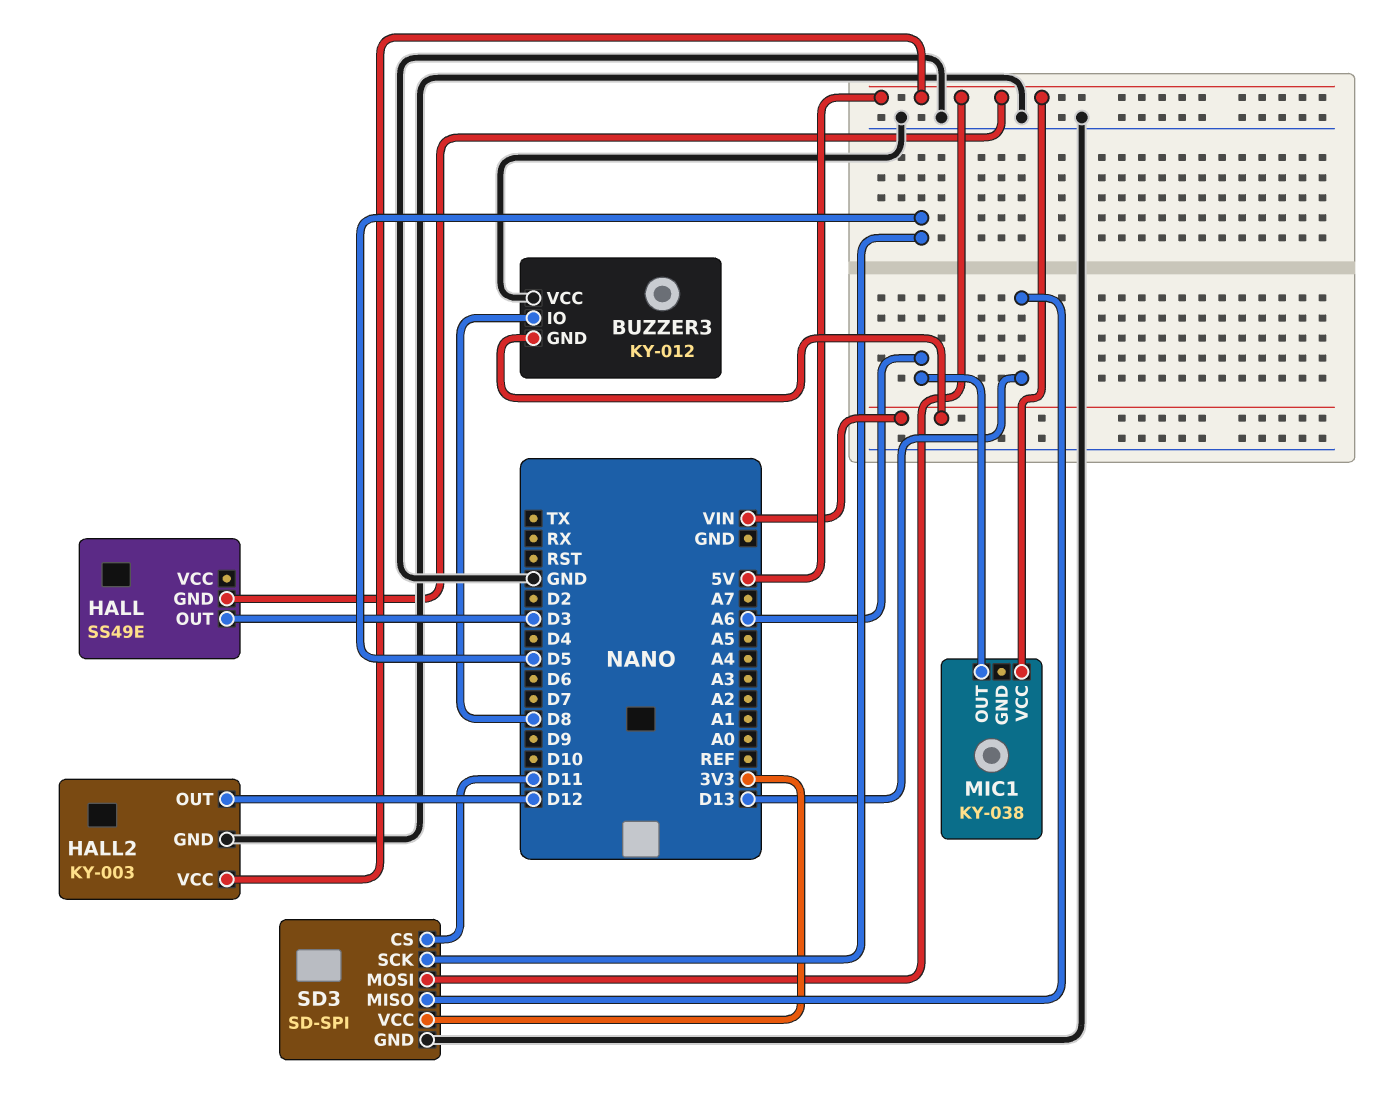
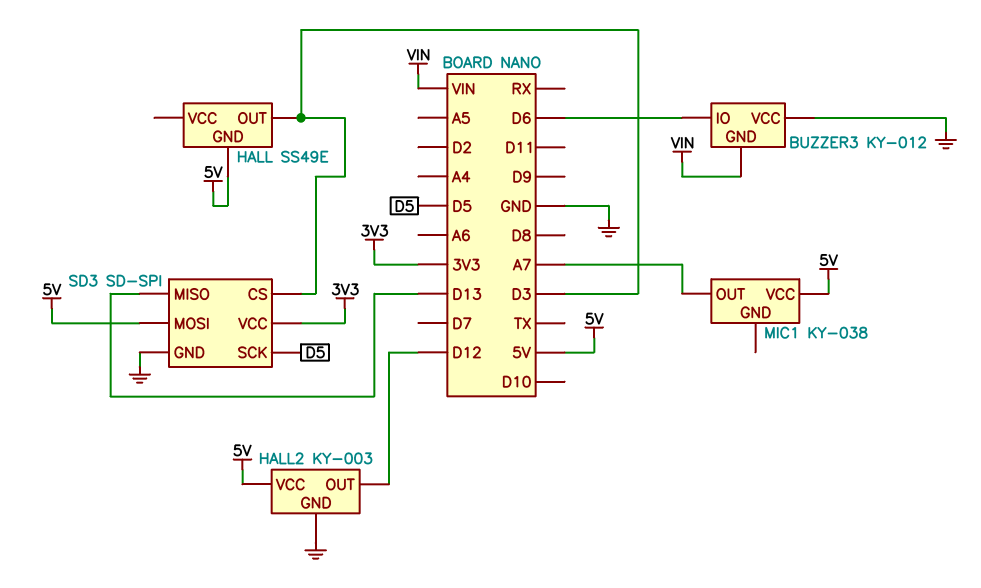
BUZZER3 pin IO: D8 -> D6
MIC1 pin OUT: A6 -> A7
SD3 pin CS: D11 -> D3

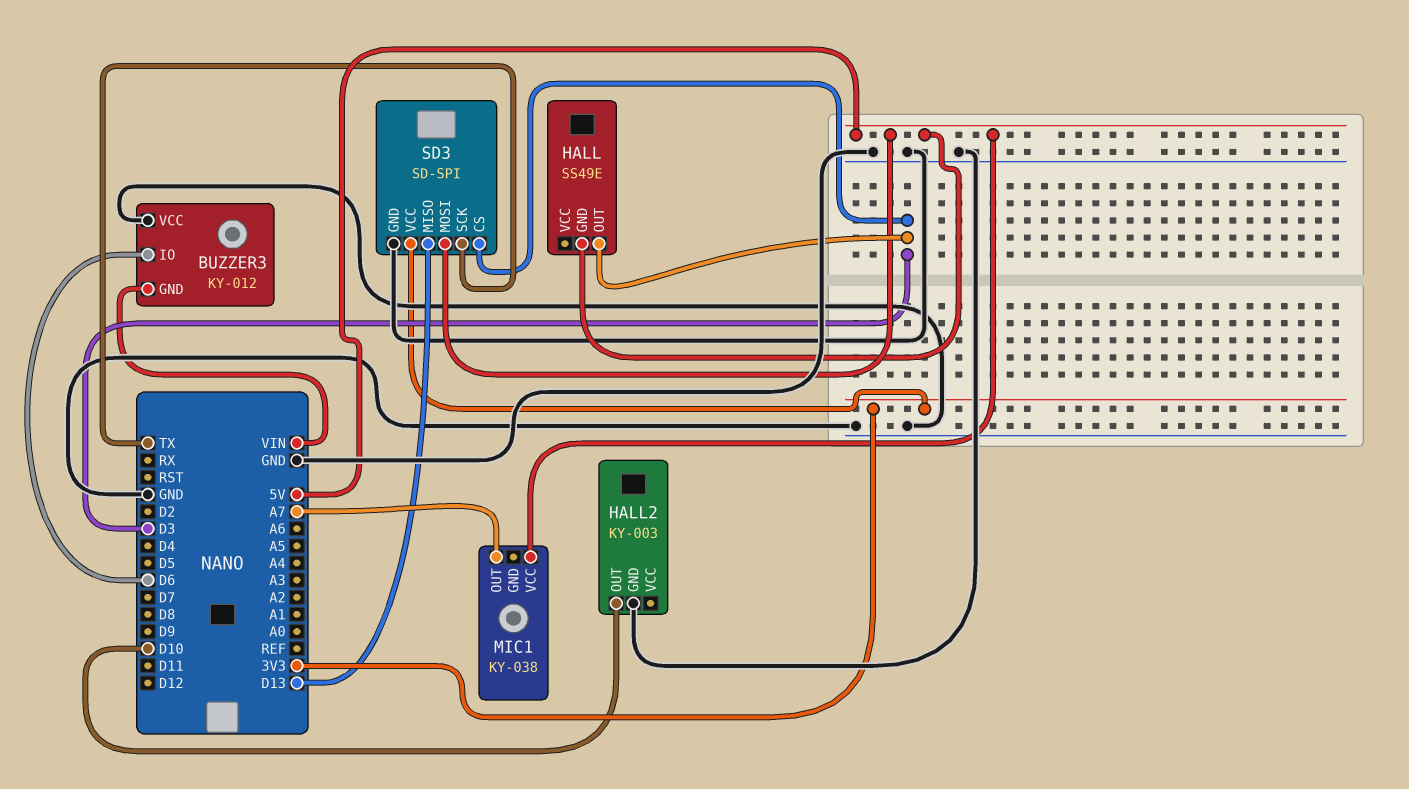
HALL2 pin OUT: D12 -> D10
HALL2 pin VCC: 5V -> none
SD3 pin SCK: D5 -> TX

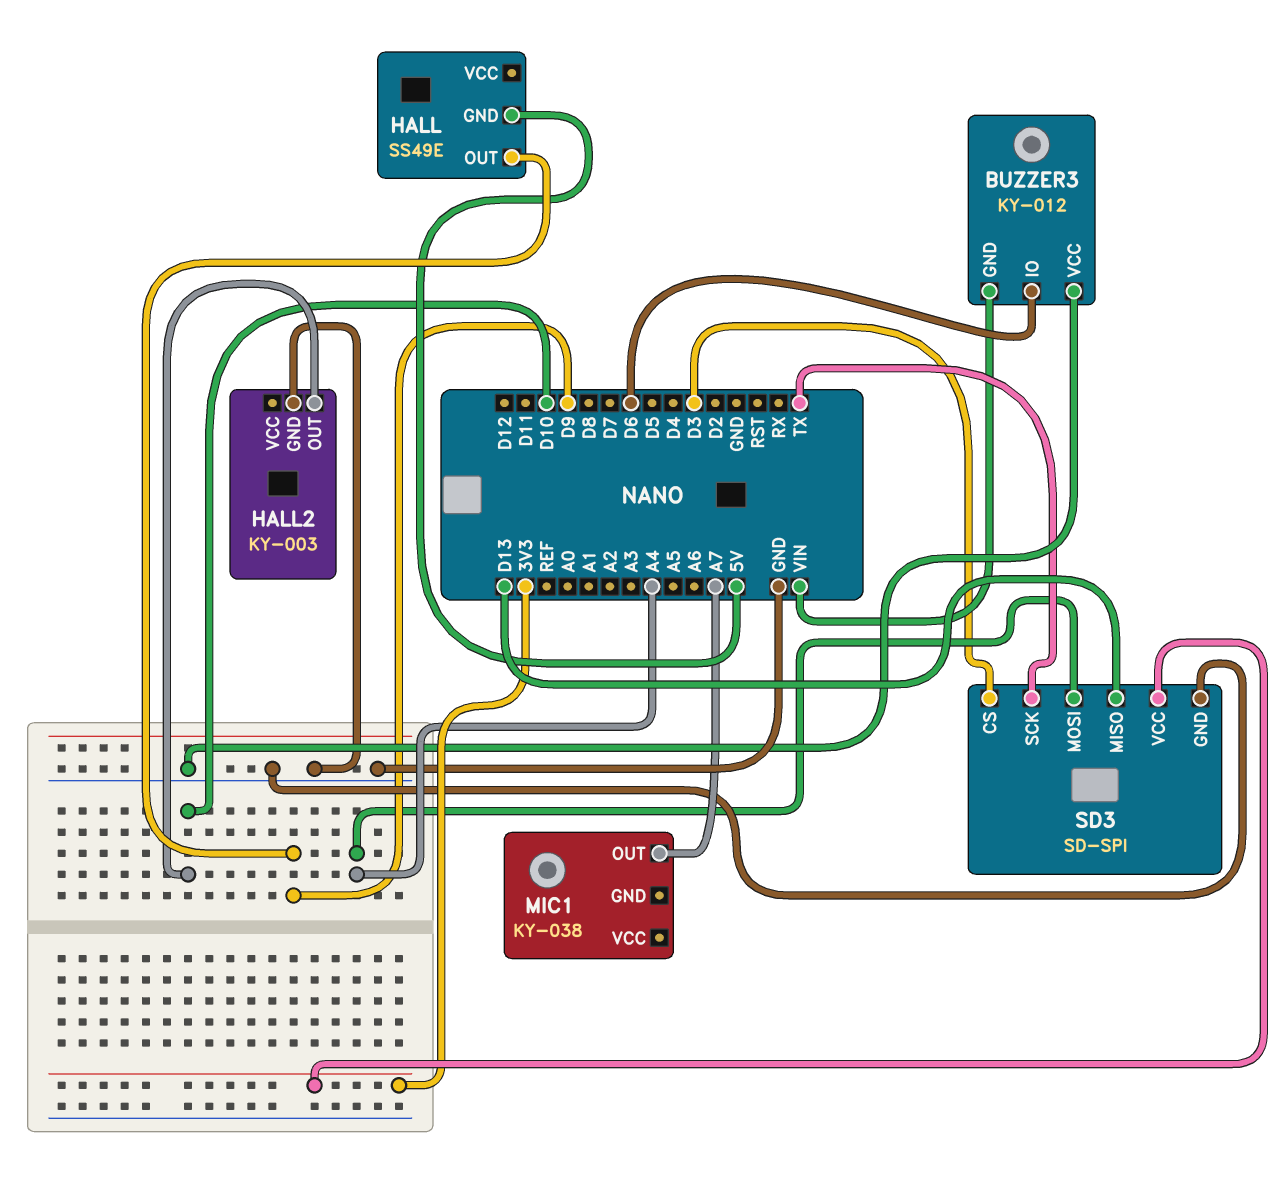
HALL pin OUT: D3 -> D9
MIC1 pin VCC: 5V -> none
SD3 pin MOSI: 5V -> A4

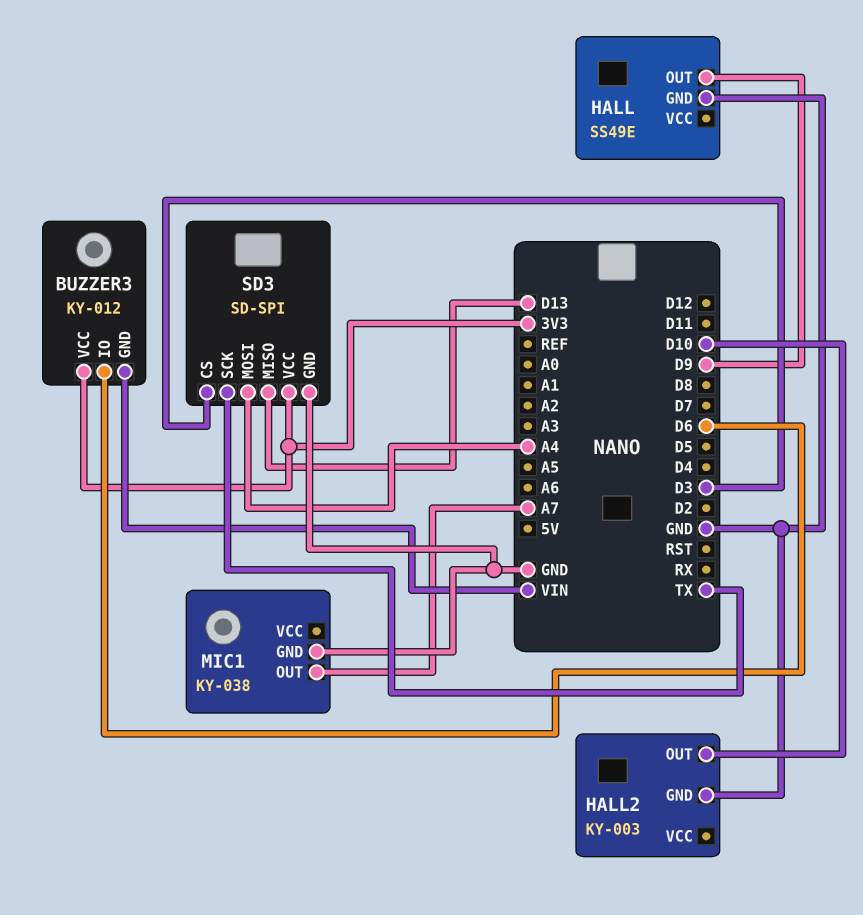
BUZZER3 pin VCC: GND -> 3V3
HALL pin GND: 5V -> GND
MIC1 pin GND: none -> GND

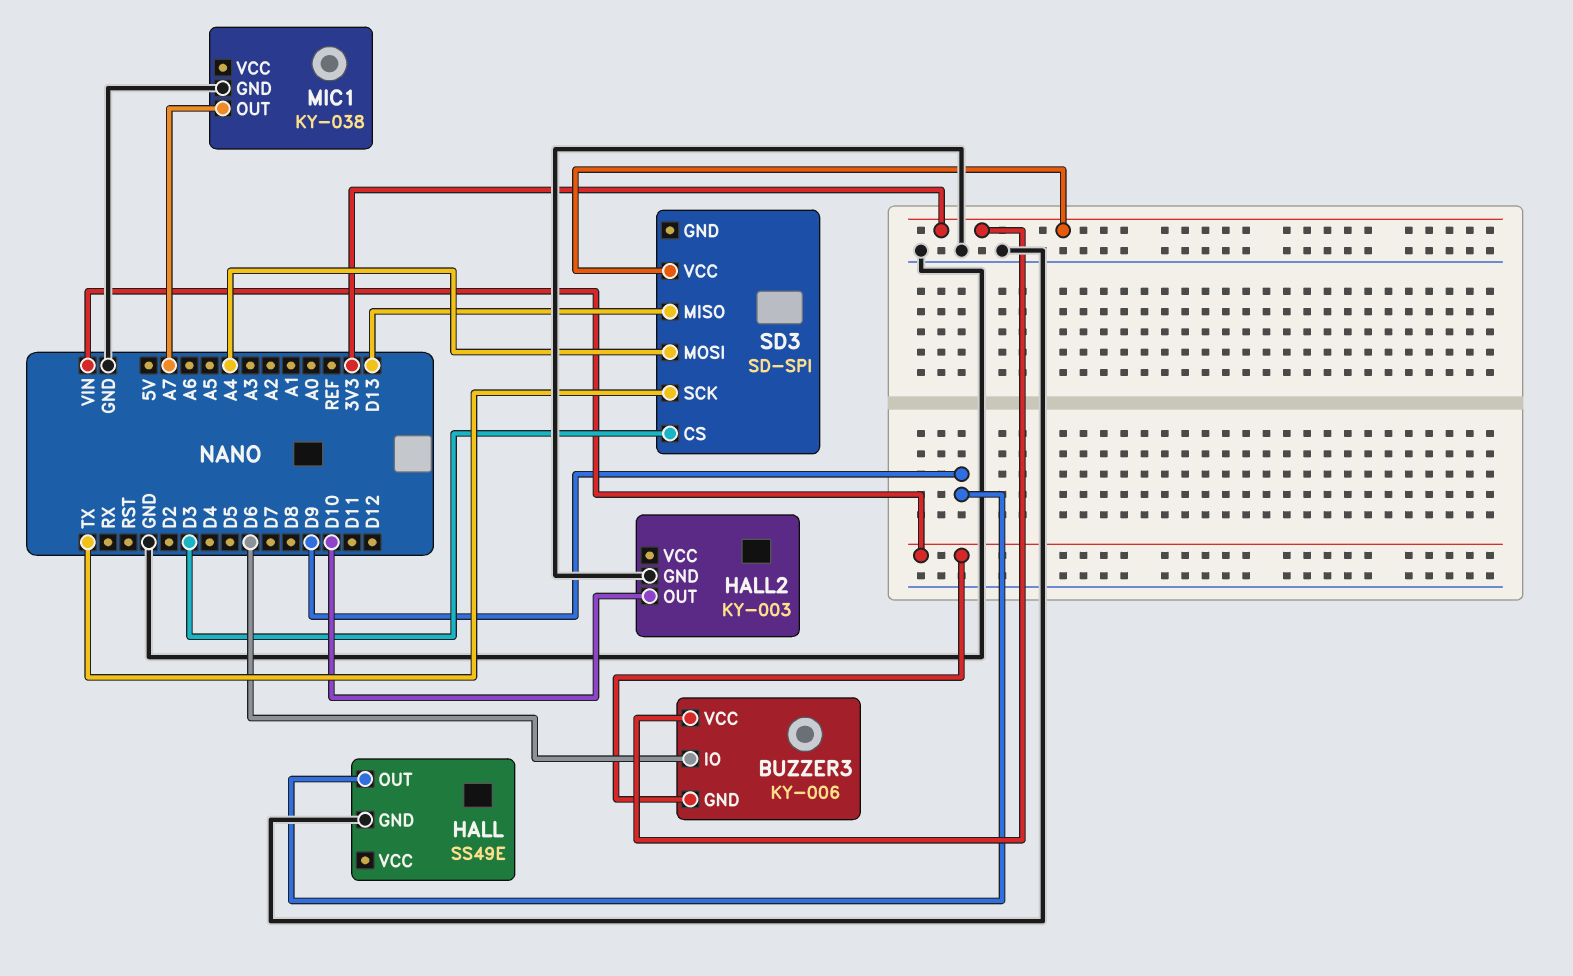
BUZZER3: KY-012 -> KY-006
SD3 pin GND: GND -> none

